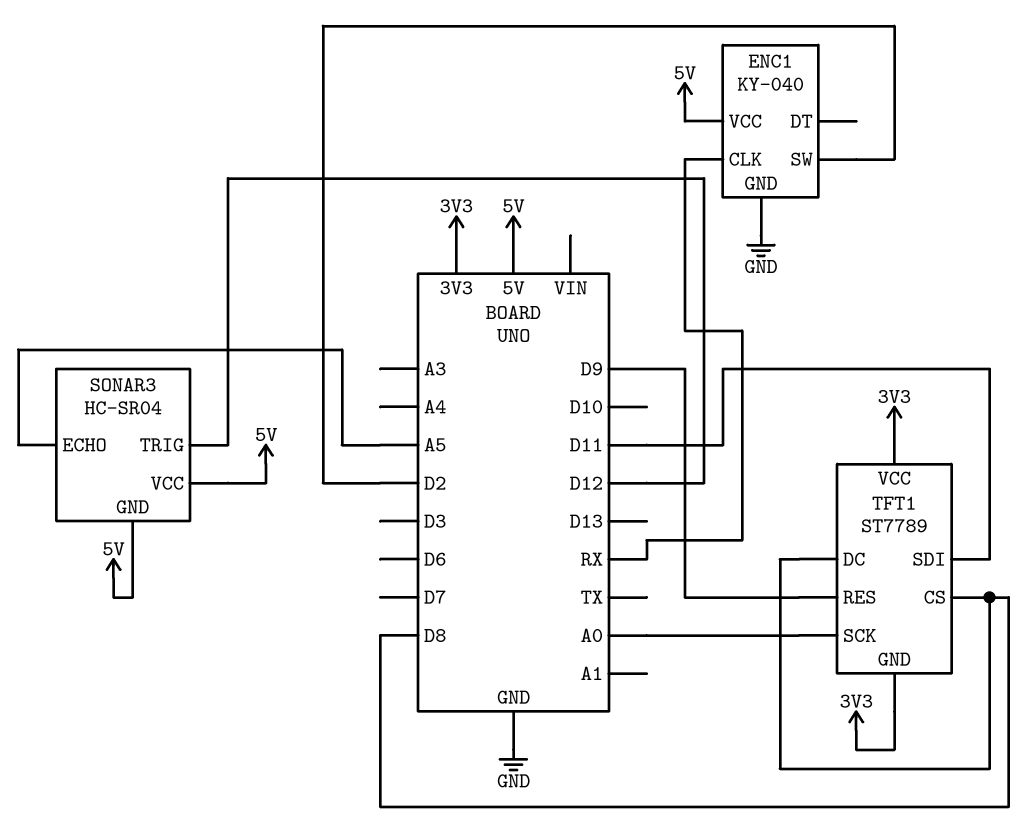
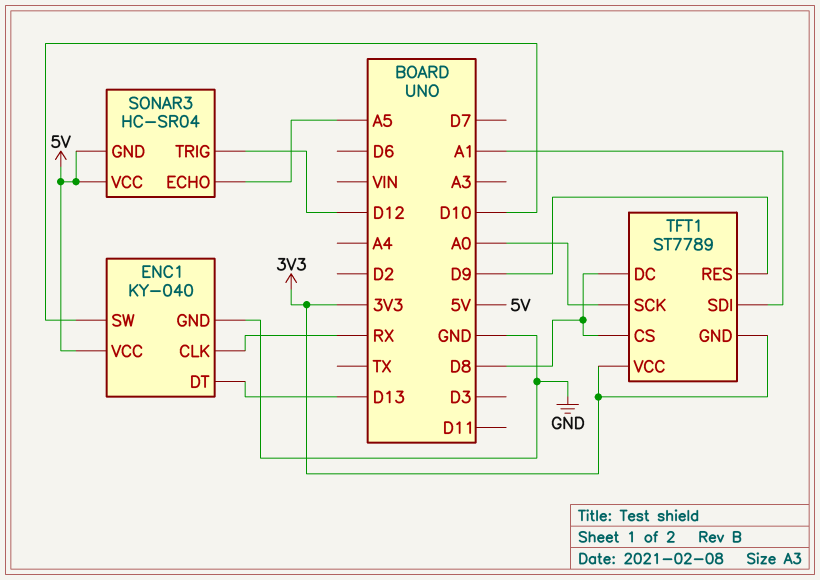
ENC1 pin DT: none -> D13
ENC1 pin SW: D2 -> D10
TFT1 pin SDI: D11 -> A1

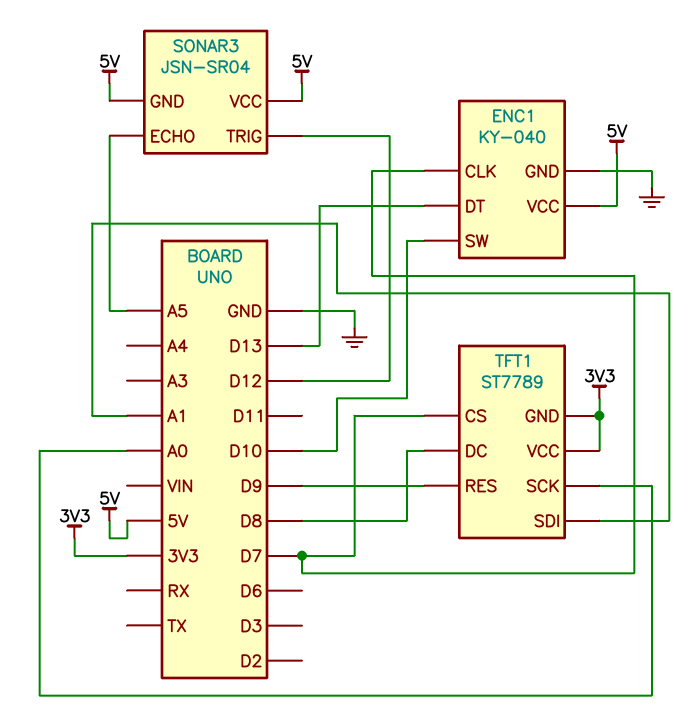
ENC1 pin CLK: RX -> D7
SONAR3: HC-SR04 -> JSN-SR04
TFT1 pin CS: D8 -> D7

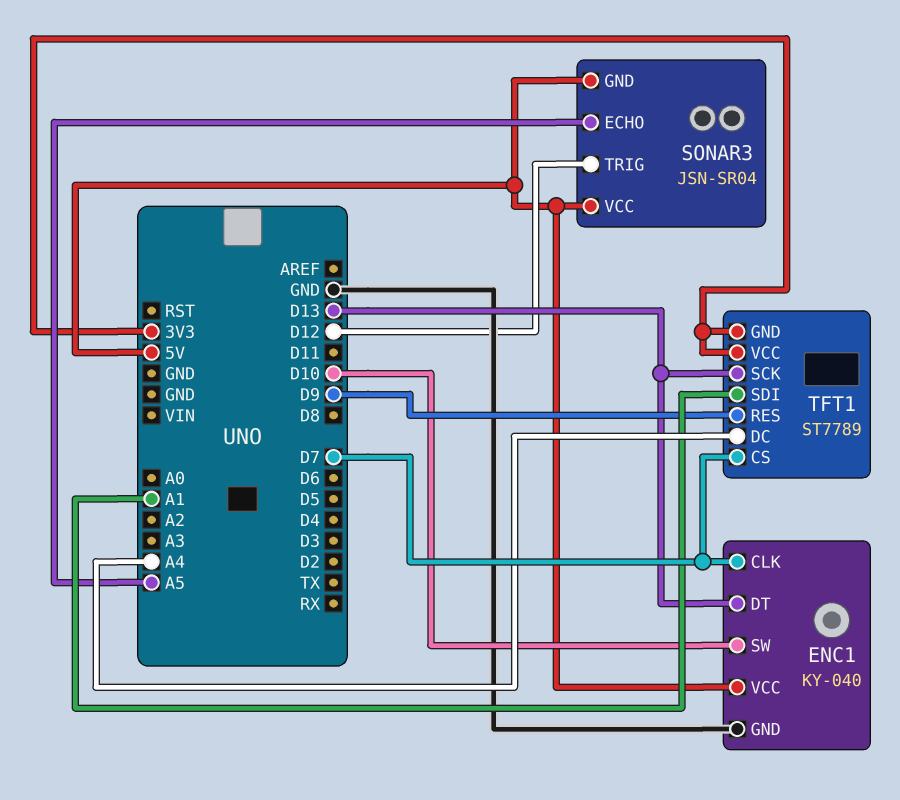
TFT1 pin DC: D8 -> A4
TFT1 pin SCK: A0 -> D13

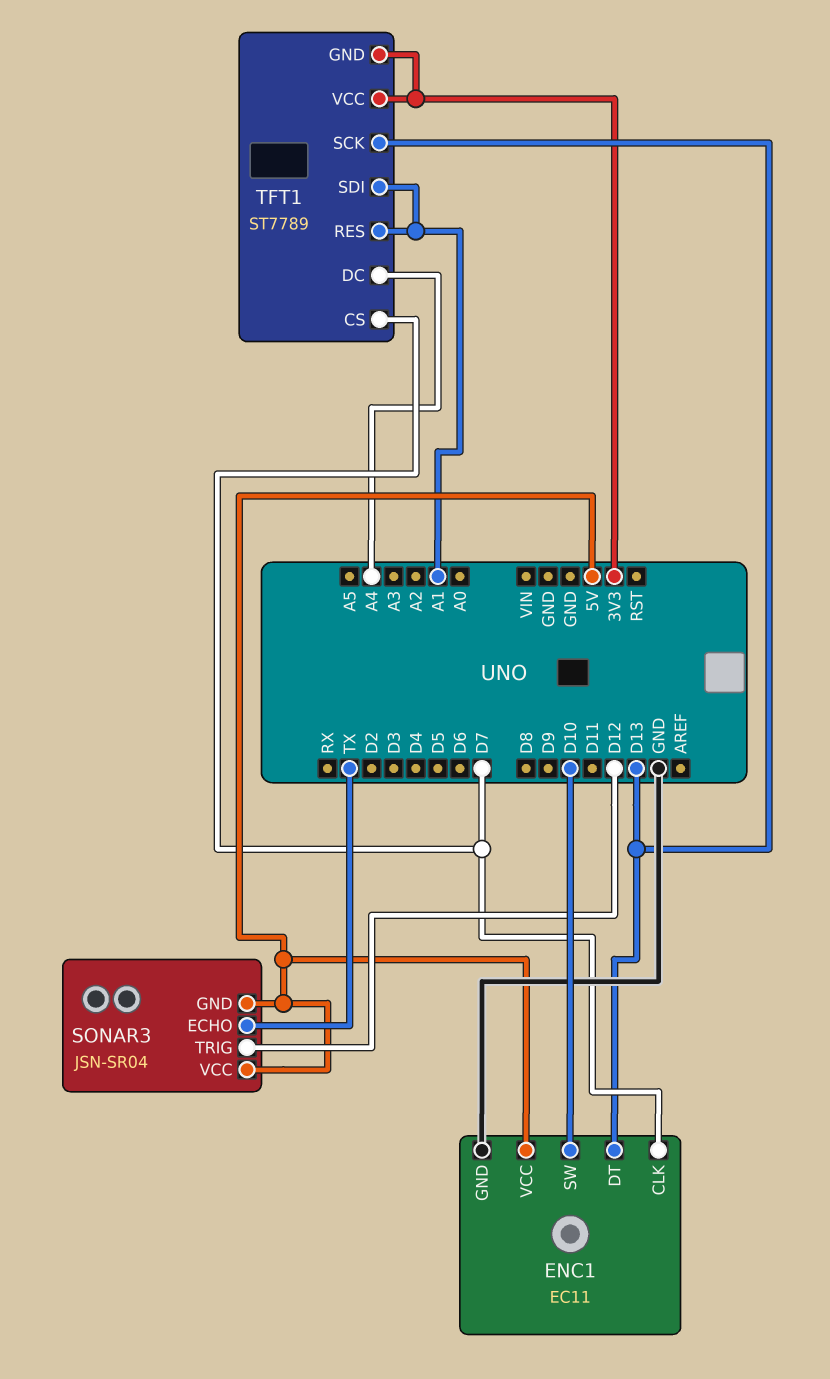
ENC1: KY-040 -> EC11
SONAR3 pin ECHO: A5 -> TX
TFT1 pin RES: D9 -> A1

